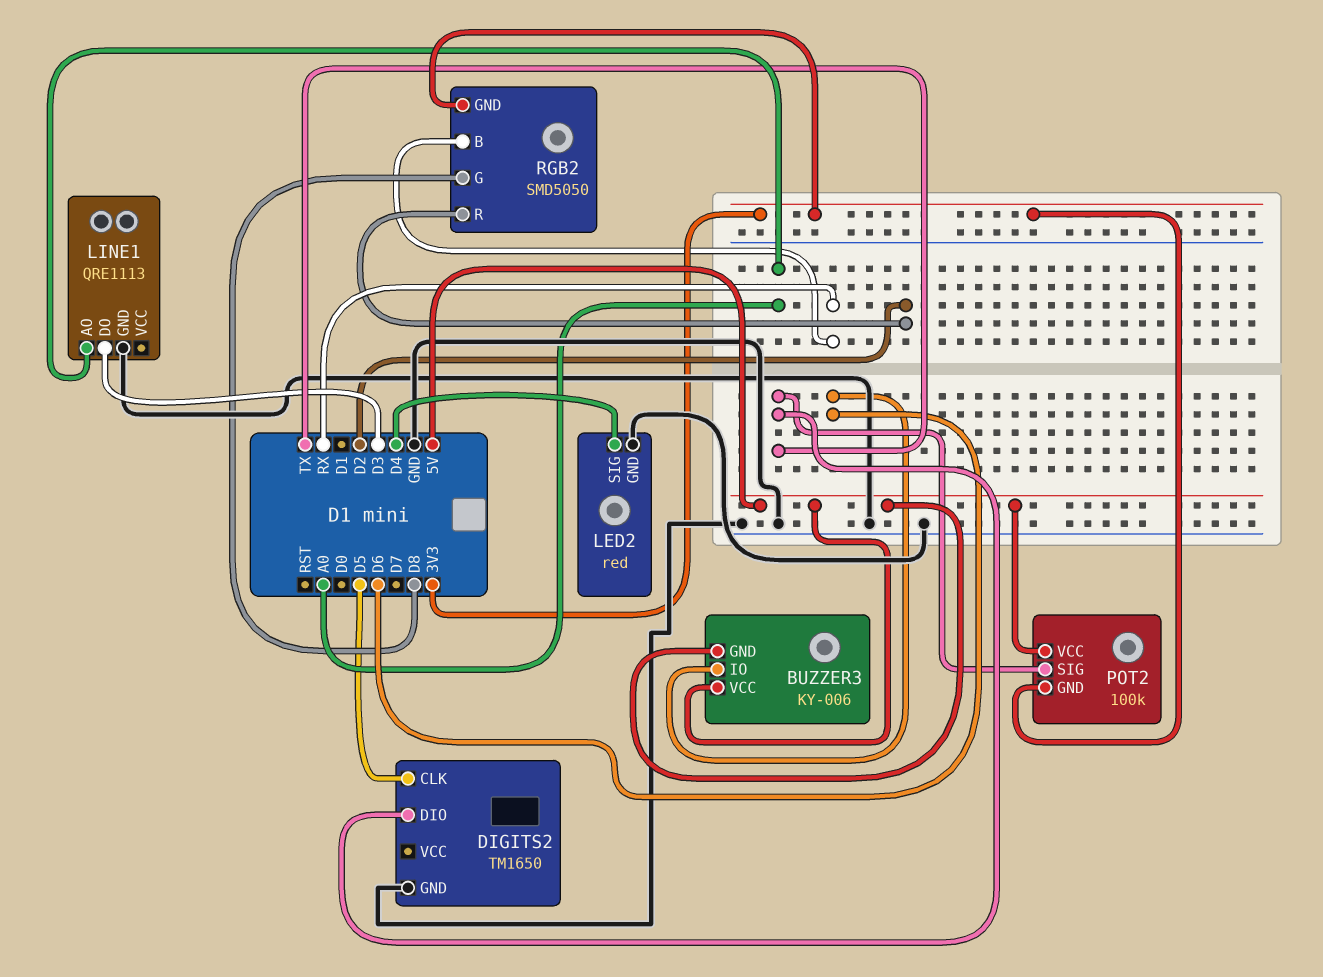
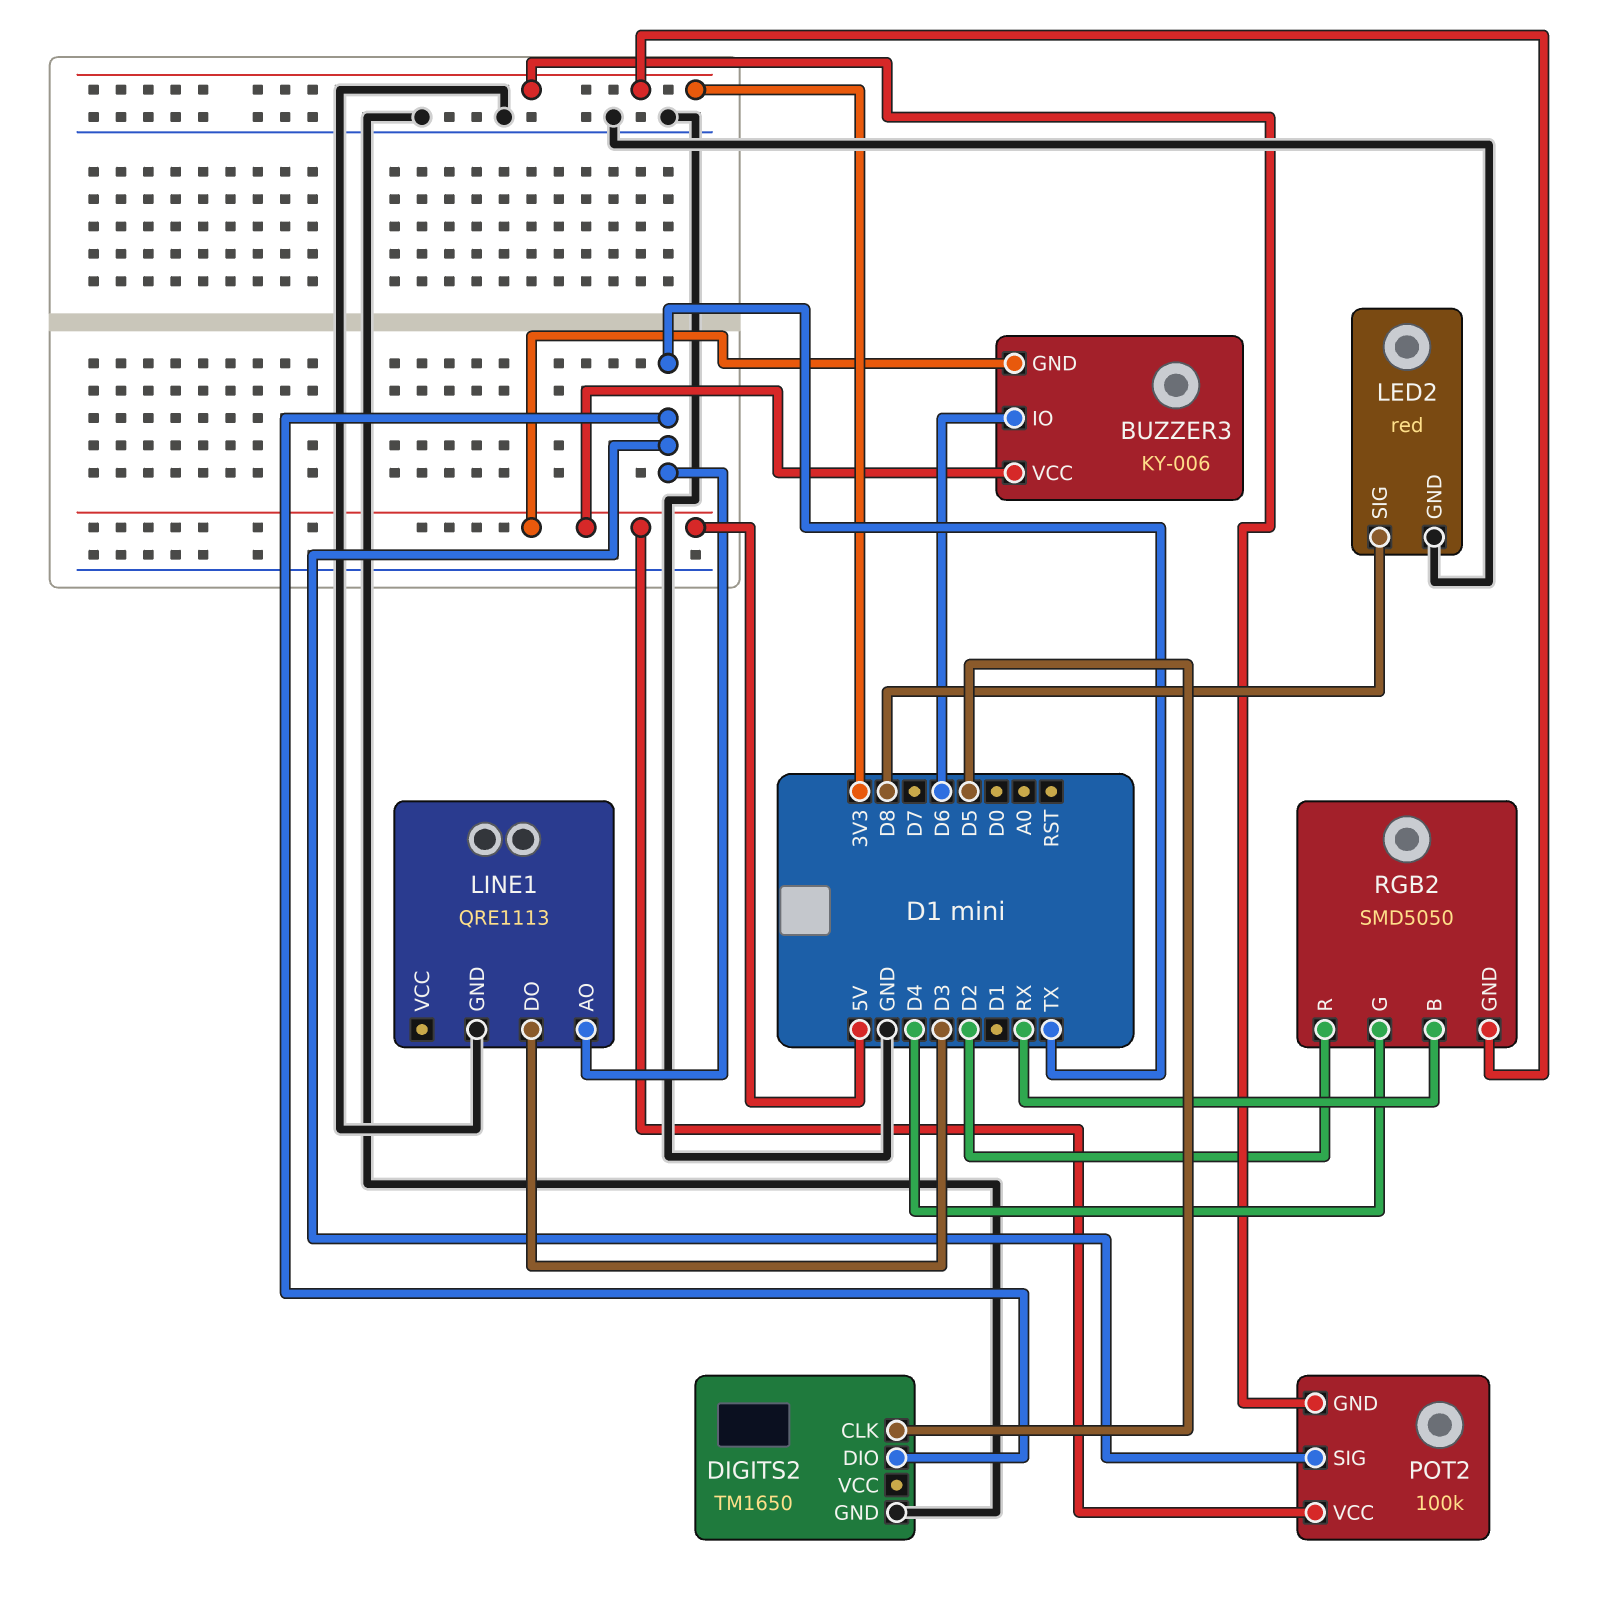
LED2 pin SIG: D4 -> D8
LINE1 pin AO: A0 -> TX
RGB2 pin G: D8 -> D4

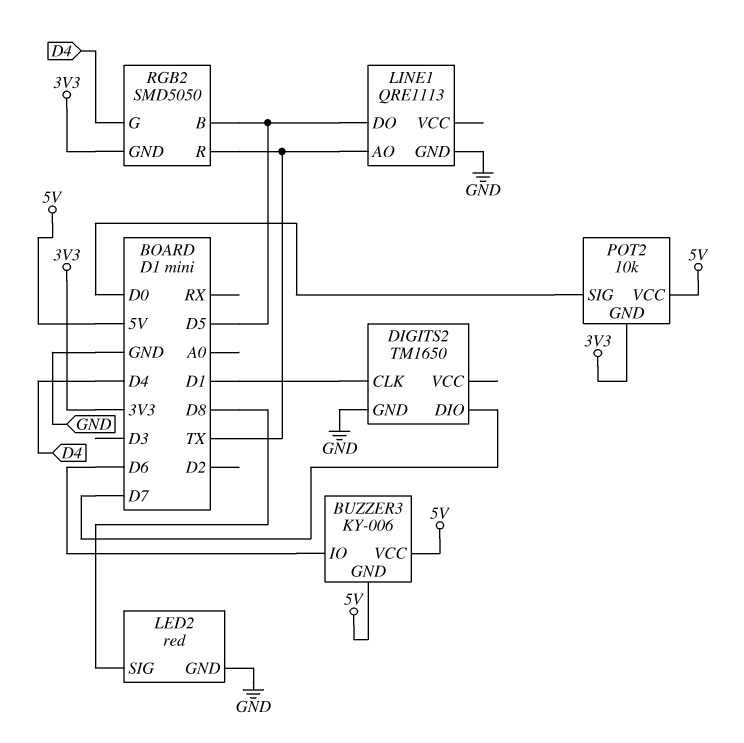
DIGITS2 pin CLK: D5 -> D1
DIGITS2 pin DIO: TX -> D7
LINE1 pin DO: D3 -> D5
POT2: 100k -> 10k
POT2 pin SIG: TX -> D0
RGB2 pin B: RX -> D5
RGB2 pin R: D2 -> TX

